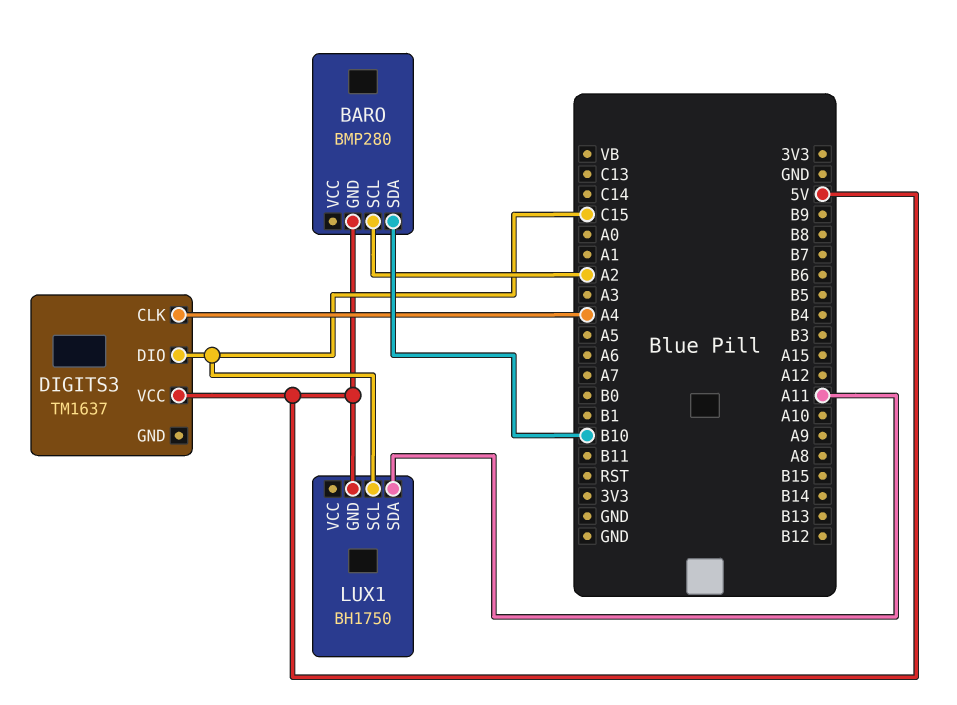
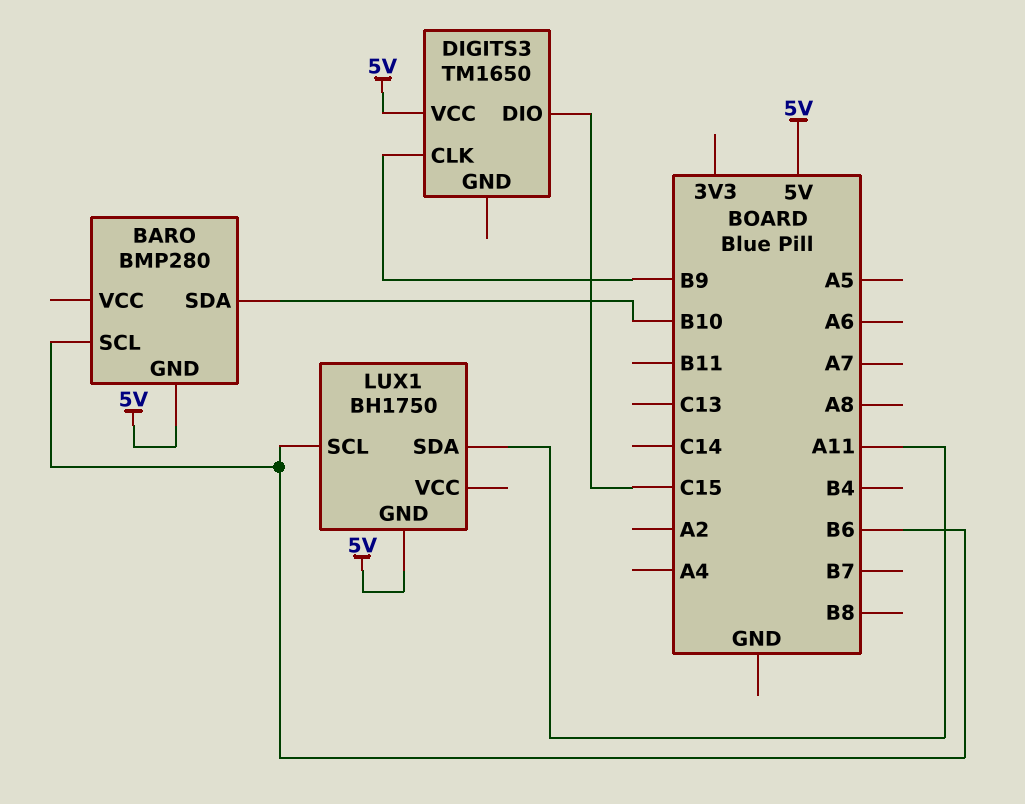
BARO pin SCL: A2 -> B6
DIGITS3: TM1637 -> TM1650
DIGITS3 pin CLK: A4 -> B9
LUX1 pin SCL: C15 -> B6

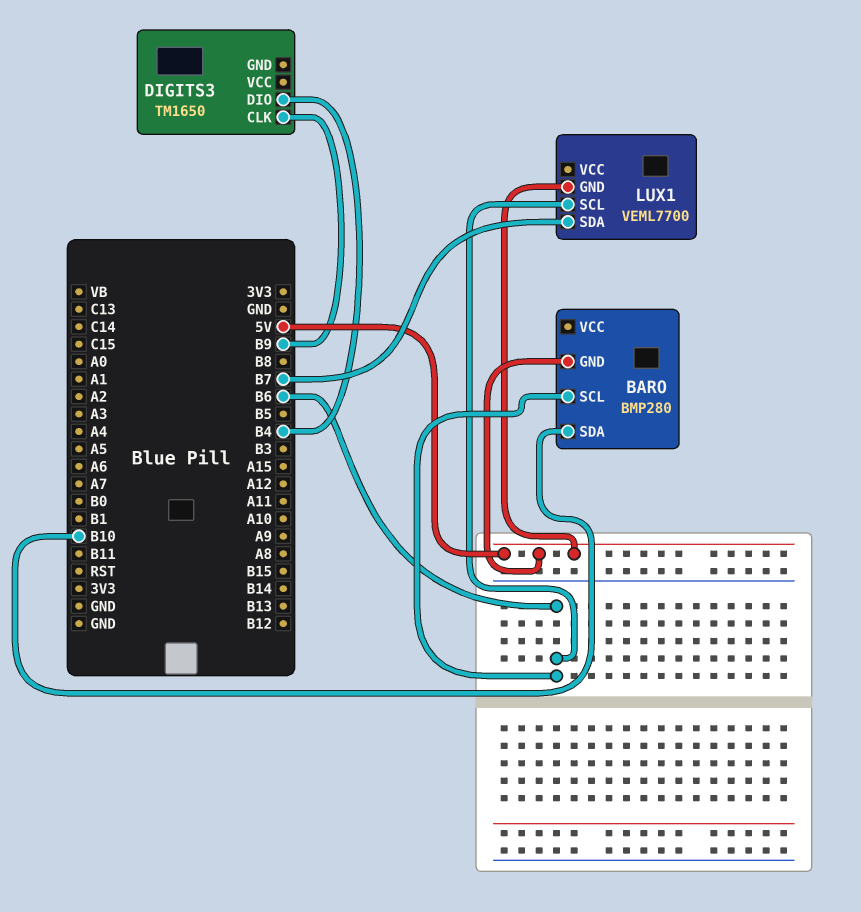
DIGITS3 pin DIO: C15 -> B4
DIGITS3 pin VCC: 5V -> none
LUX1: BH1750 -> VEML7700
LUX1 pin SDA: A11 -> B7

